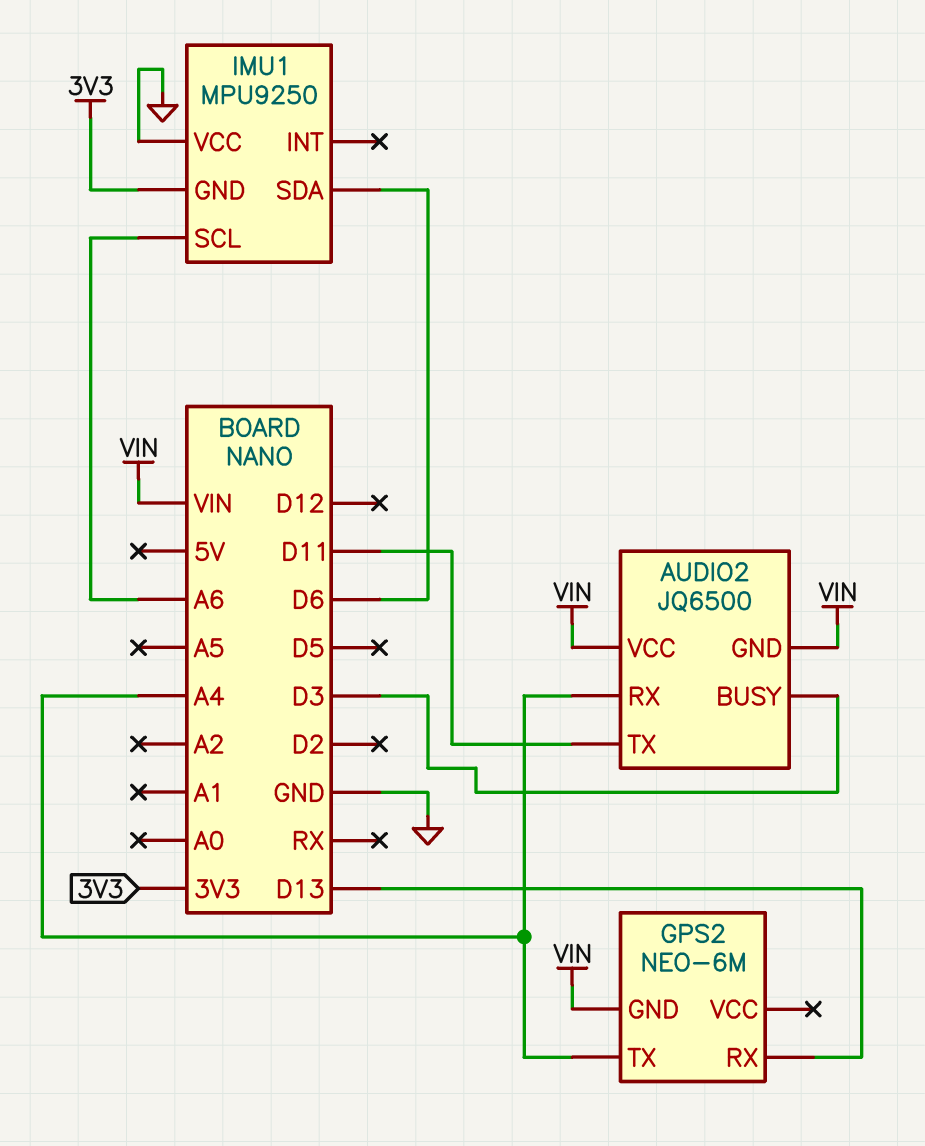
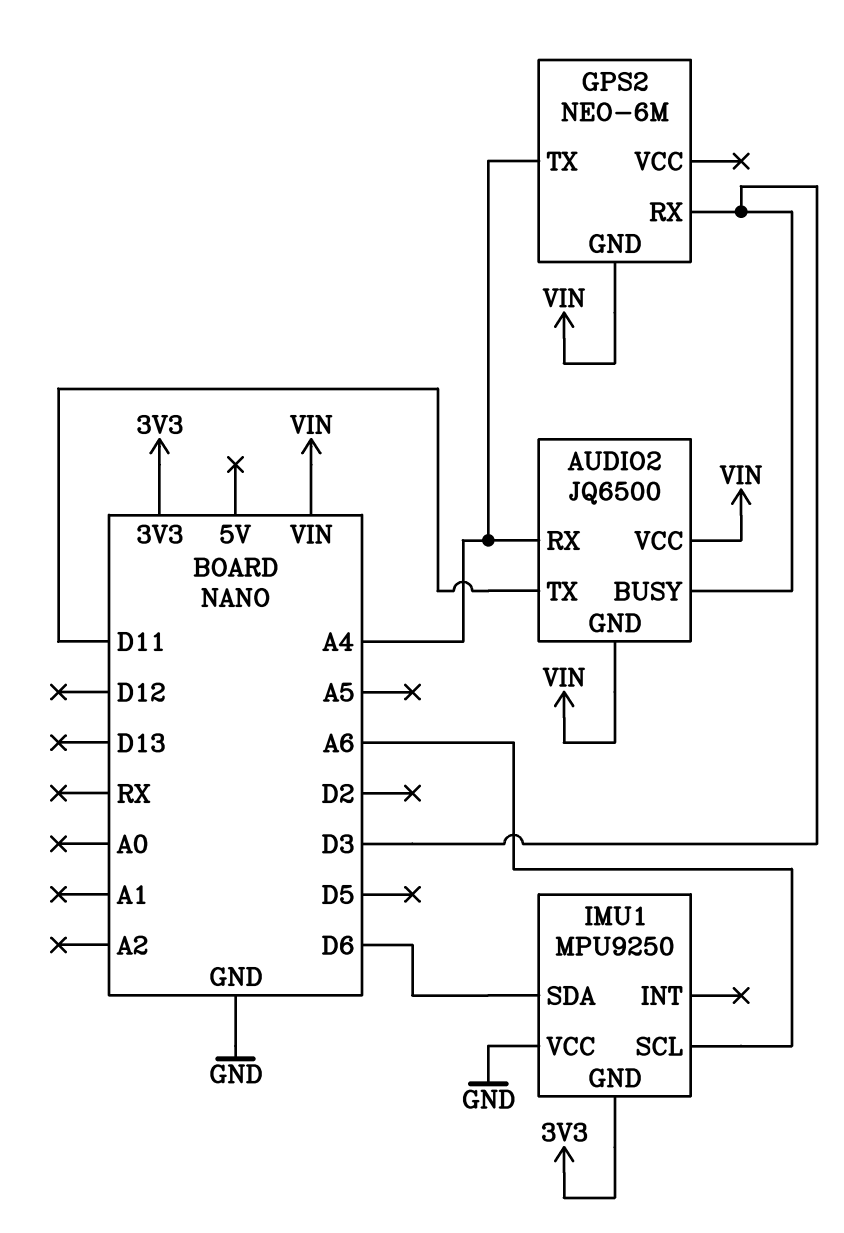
GPS2 pin RX: D13 -> D3

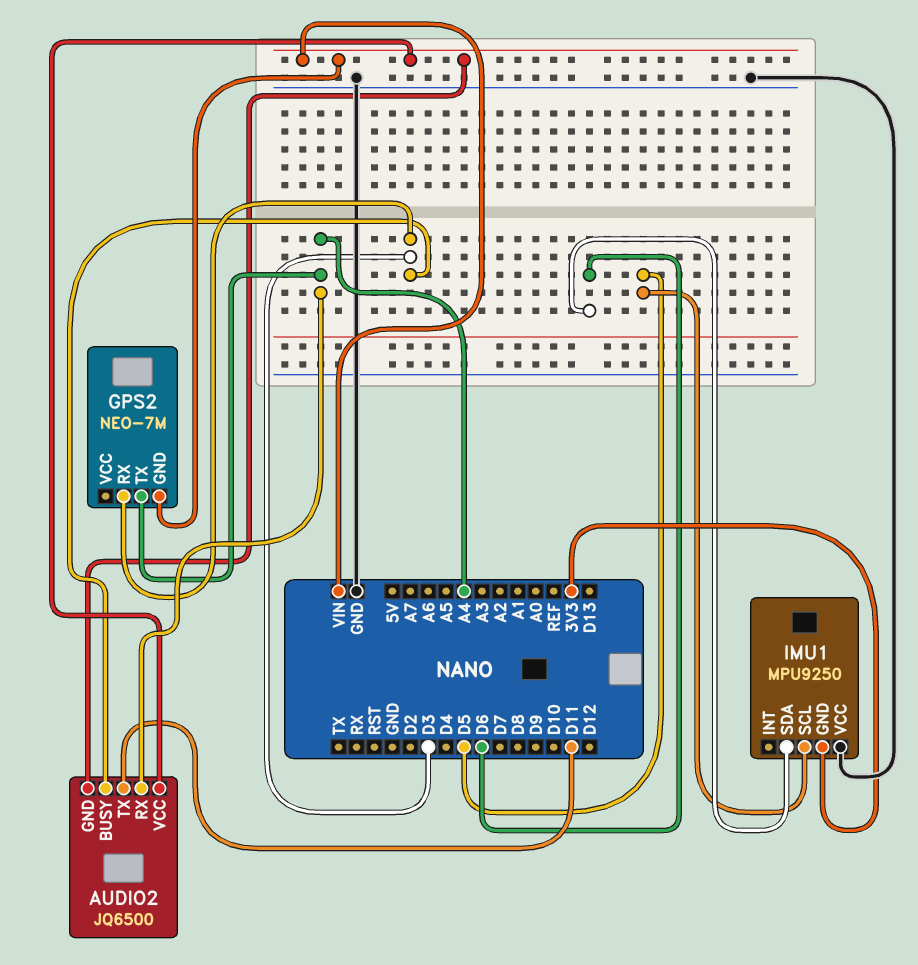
GPS2: NEO-6M -> NEO-7M
IMU1 pin SCL: A6 -> D5

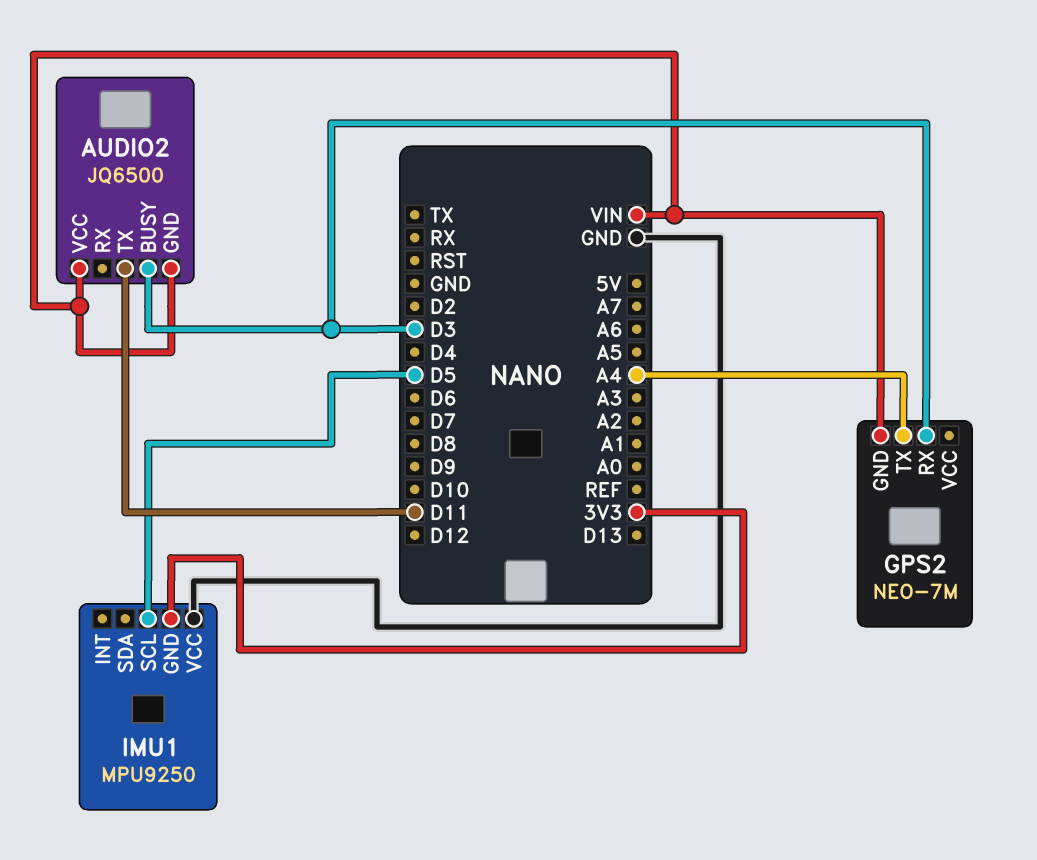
AUDIO2 pin RX: A4 -> none
IMU1 pin SDA: D6 -> none

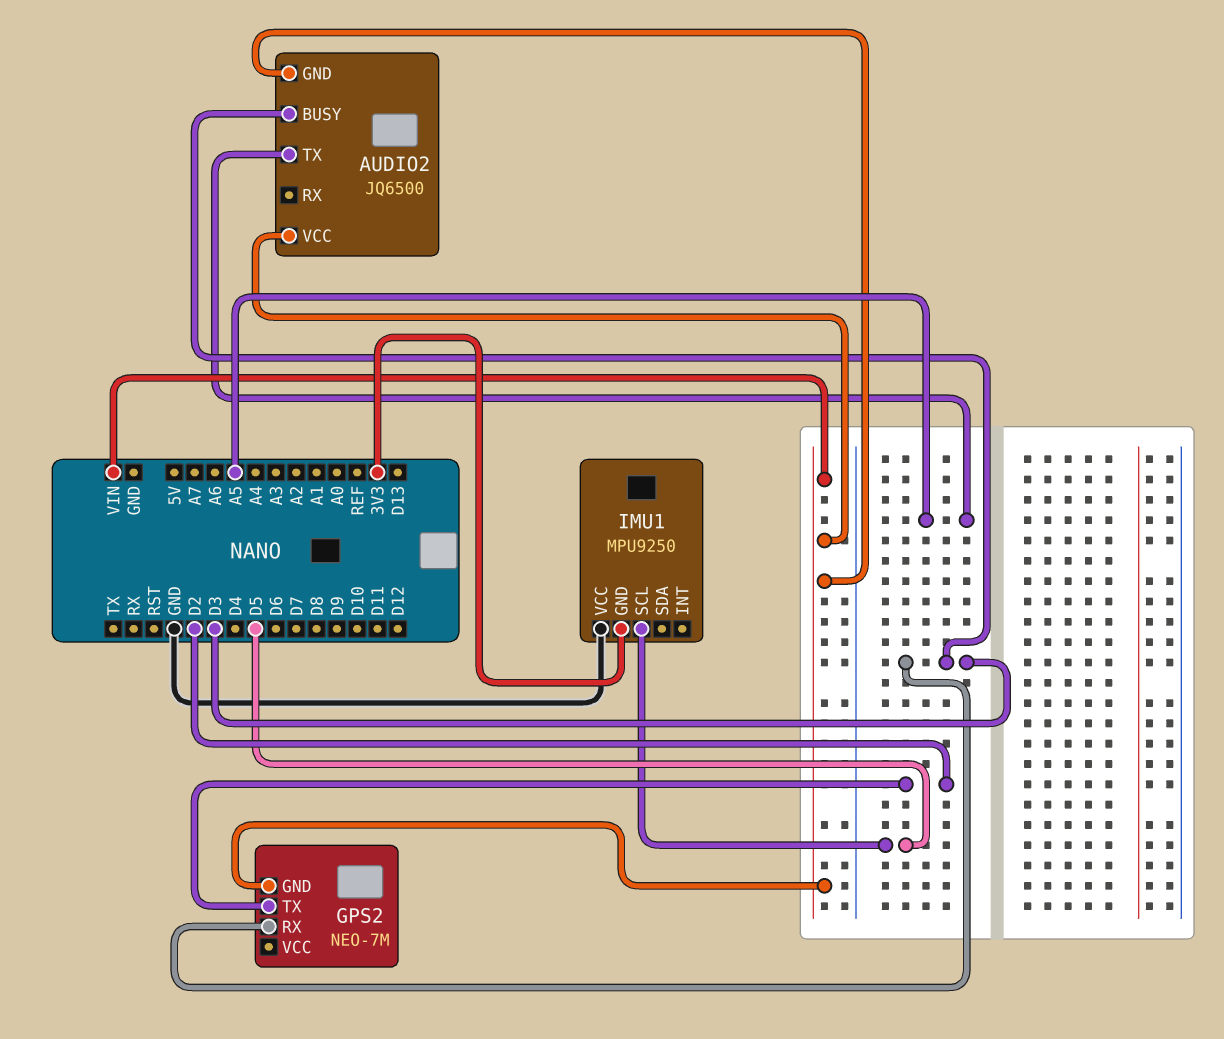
AUDIO2 pin TX: D11 -> A5
GPS2 pin TX: A4 -> D2

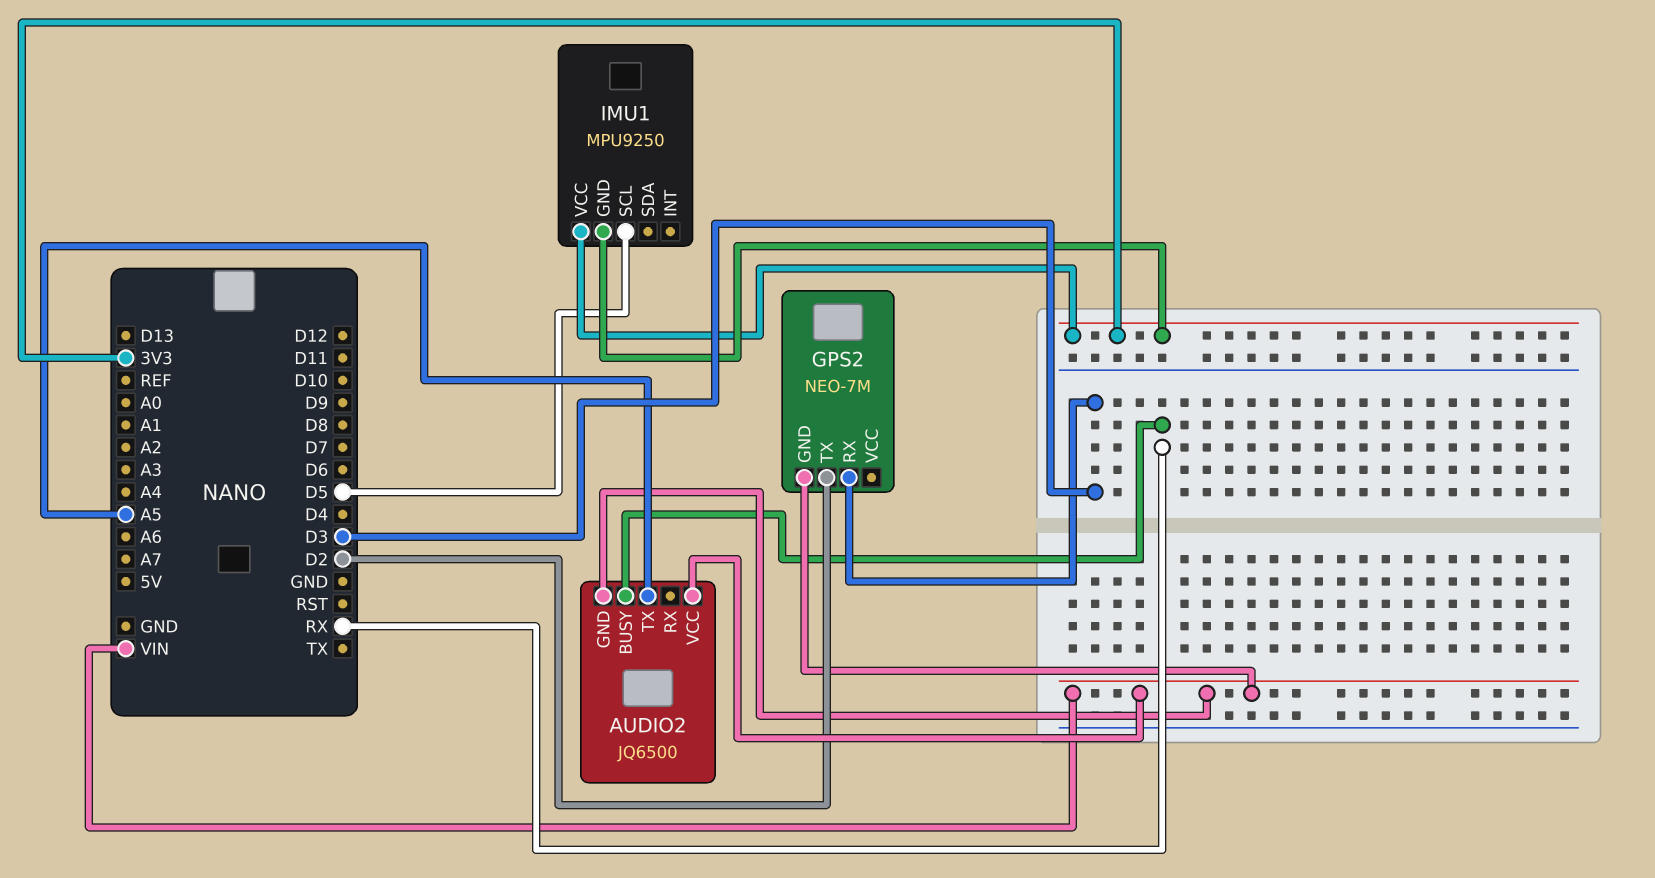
AUDIO2 pin BUSY: D3 -> RX
IMU1 pin VCC: GND -> 3V3

